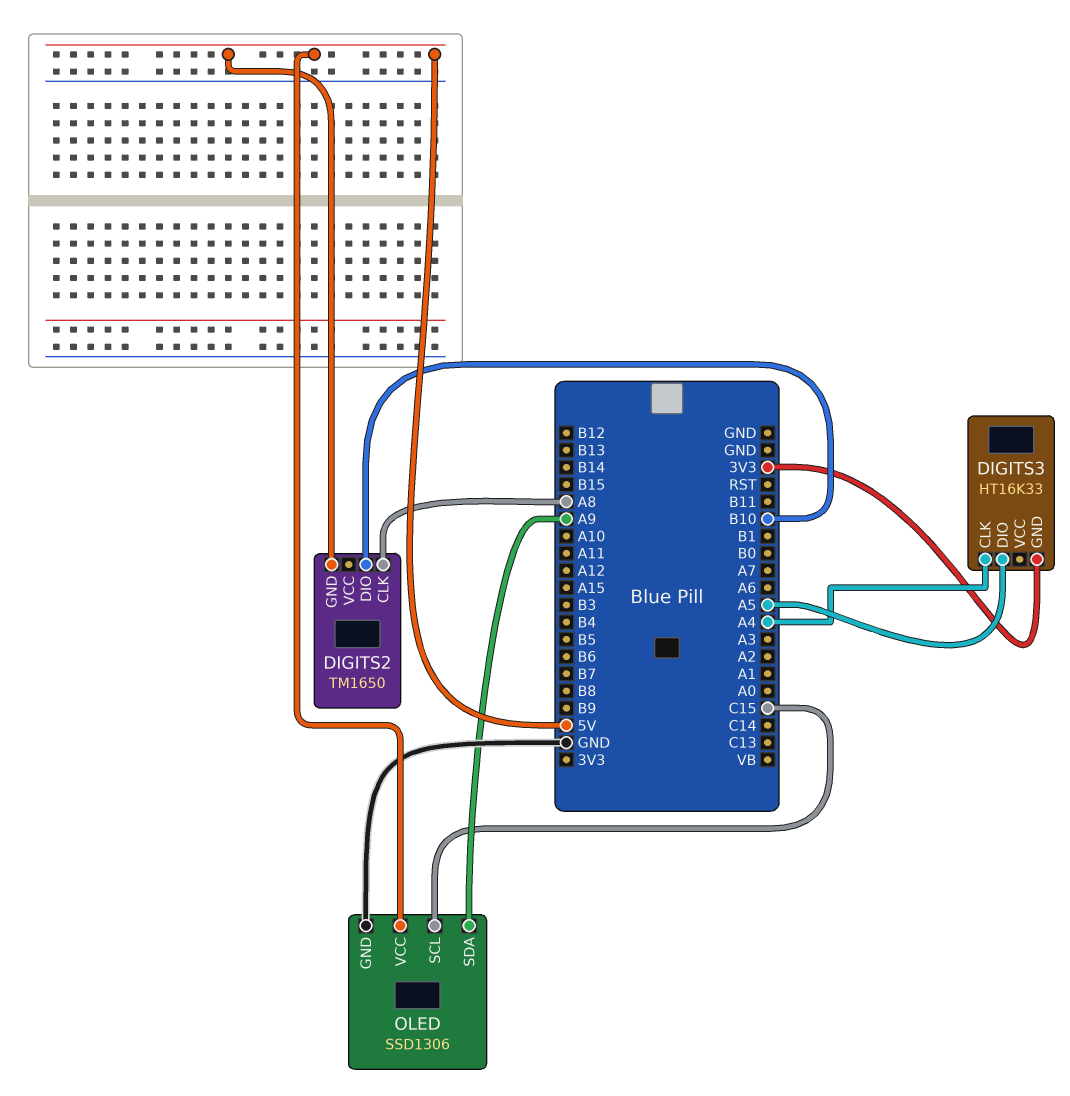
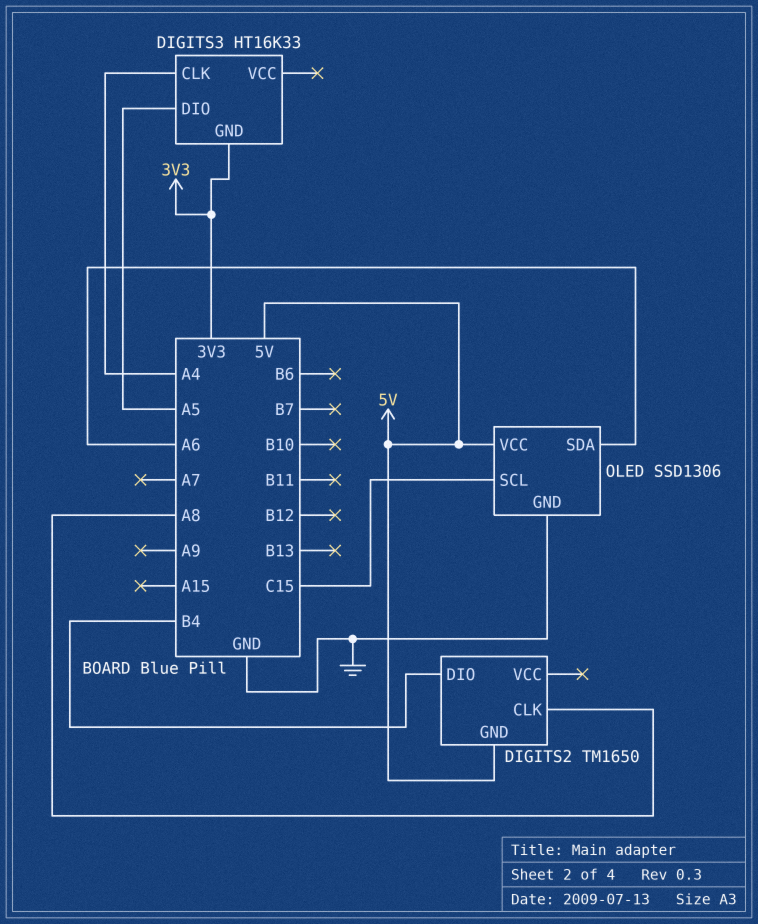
DIGITS2 pin DIO: B10 -> B4
OLED pin SDA: A9 -> A6

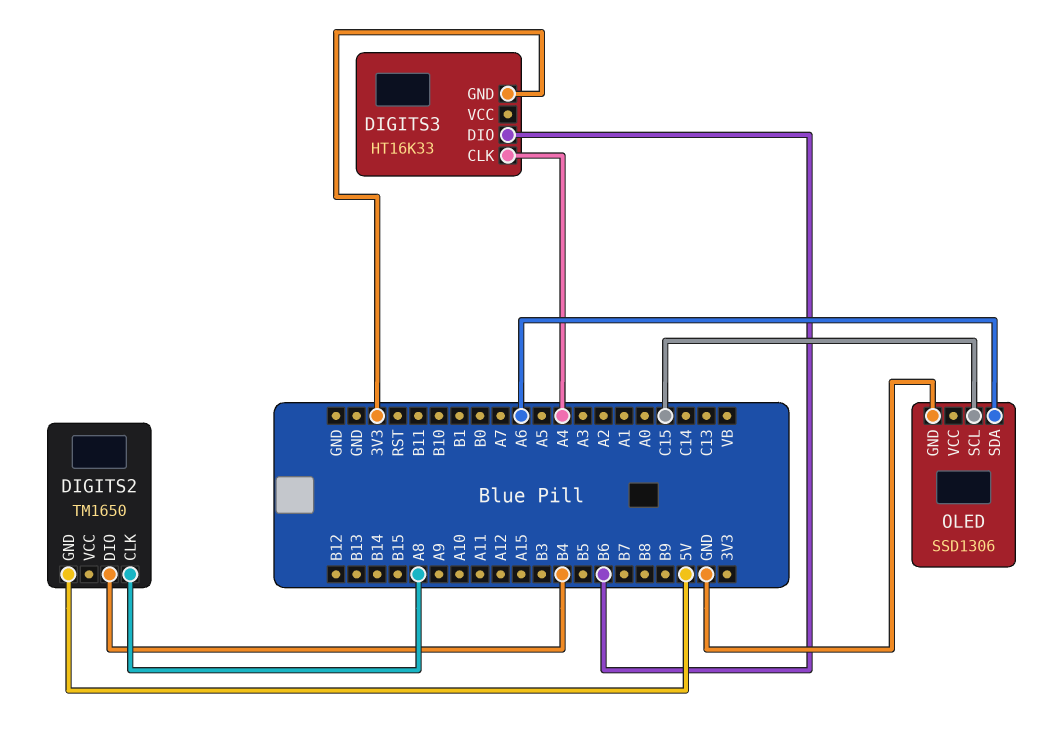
DIGITS3 pin DIO: A5 -> B6
OLED pin VCC: 5V -> none

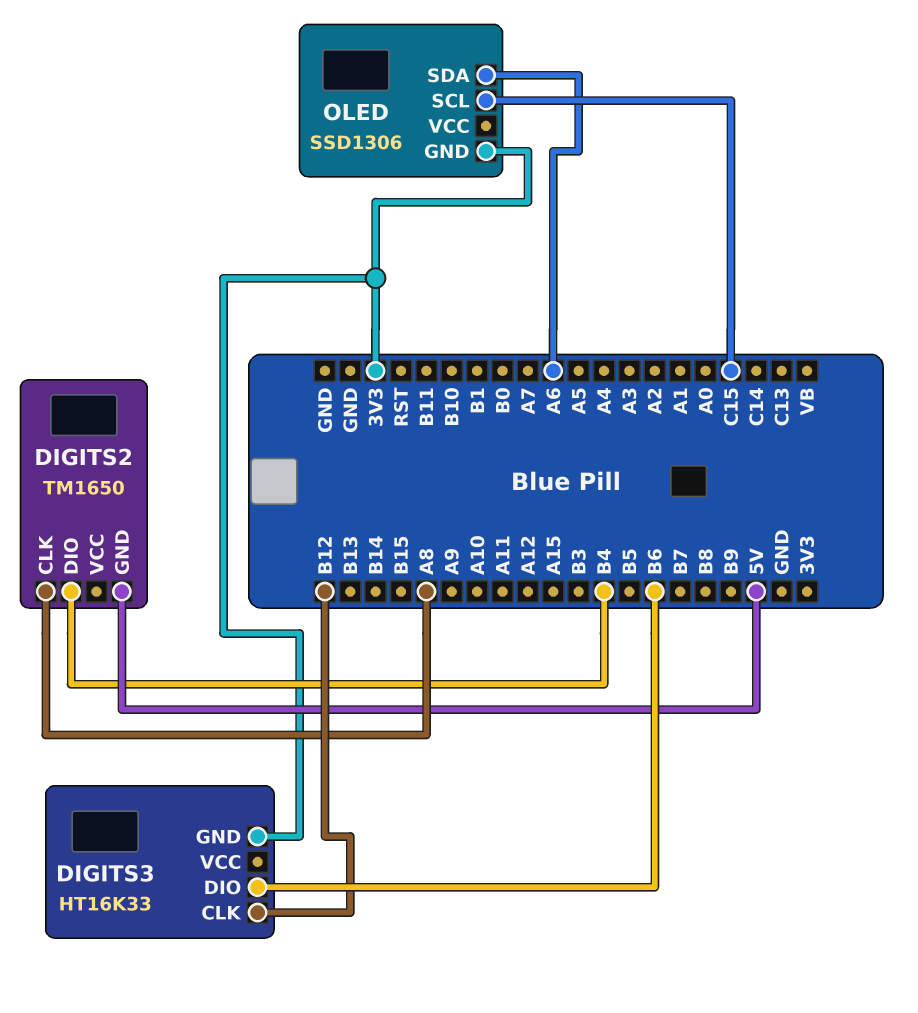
DIGITS3 pin CLK: A4 -> B12
OLED pin GND: GND -> 3V3

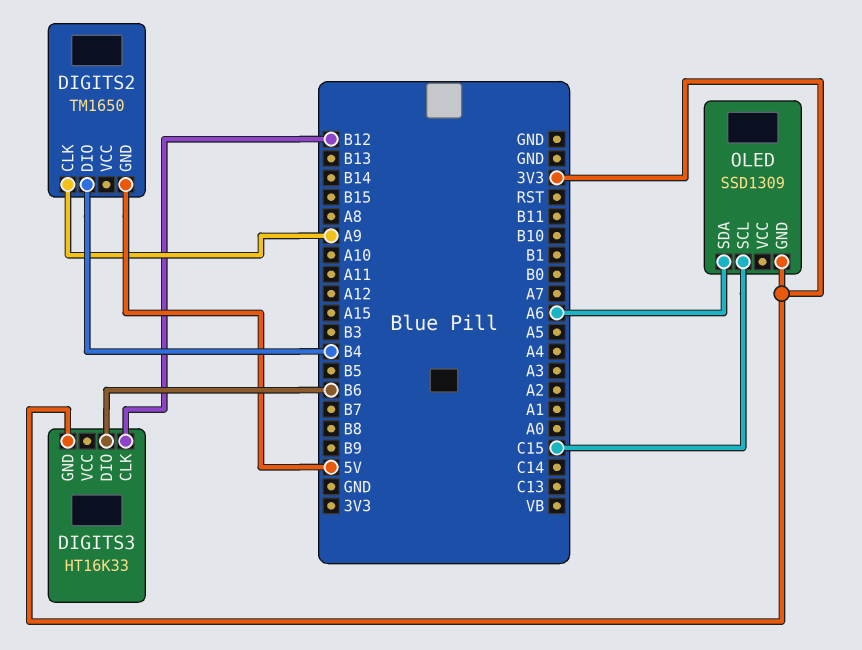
DIGITS2 pin CLK: A8 -> A9
OLED: SSD1306 -> SSD1309

